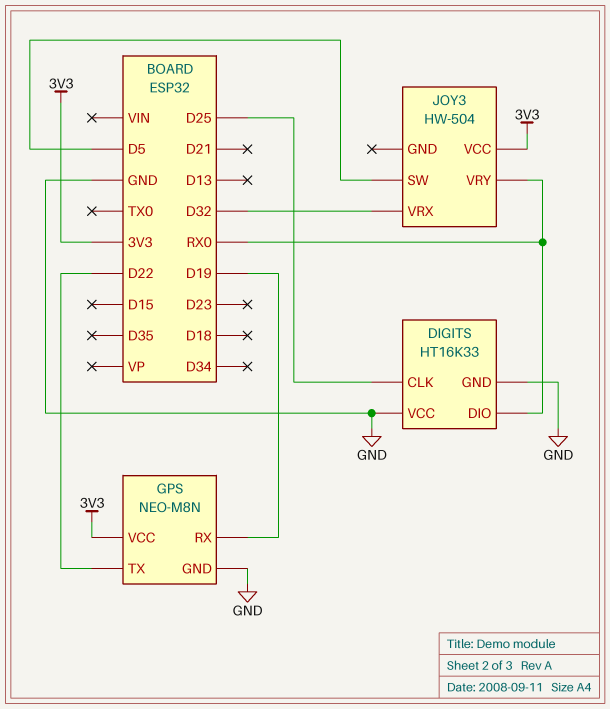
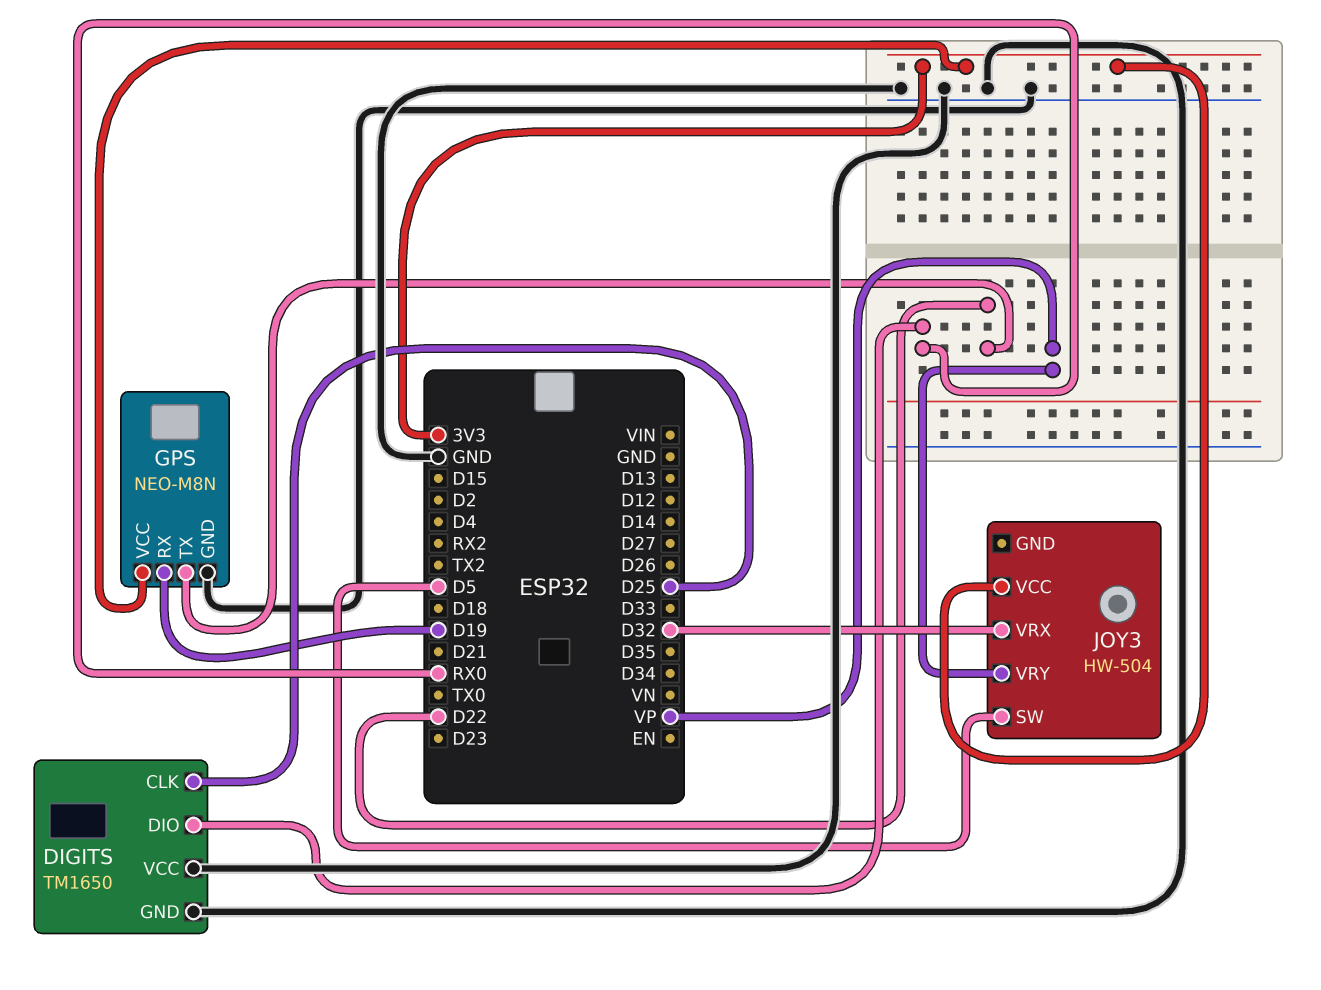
DIGITS: HT16K33 -> TM1650
JOY3 pin VRY: RX0 -> VP

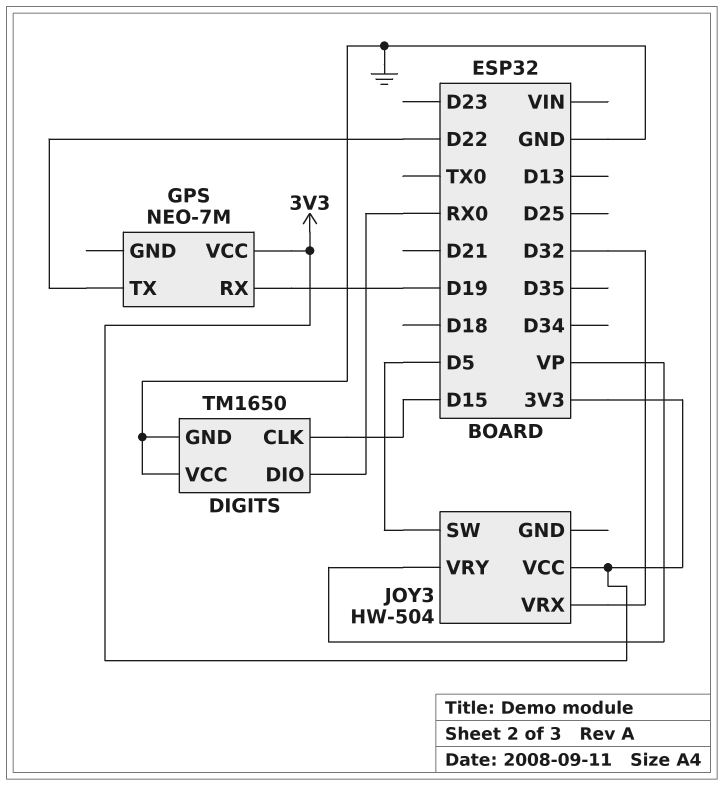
DIGITS pin CLK: D25 -> D15
GPS: NEO-M8N -> NEO-7M
GPS pin GND: GND -> none

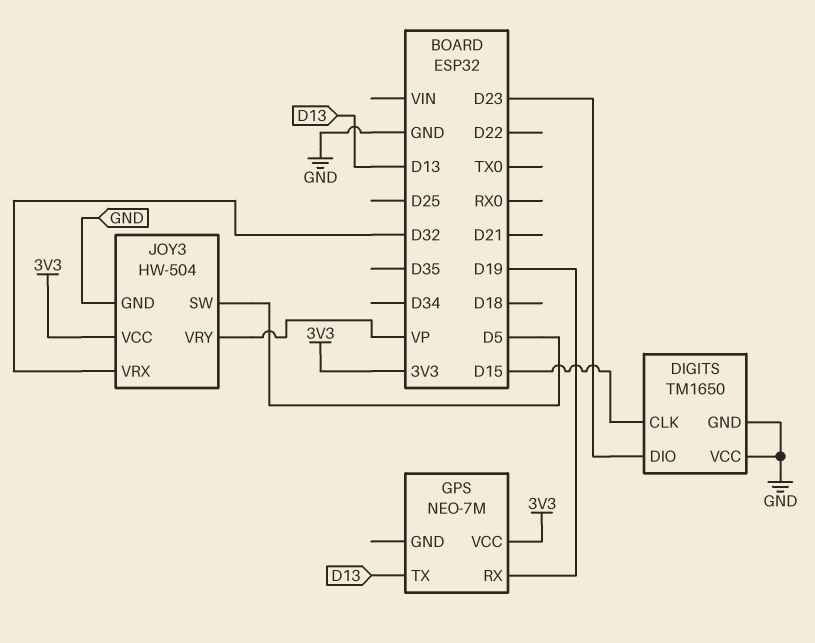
DIGITS pin DIO: RX0 -> D23
GPS pin TX: D22 -> D13
JOY3 pin GND: none -> GND

